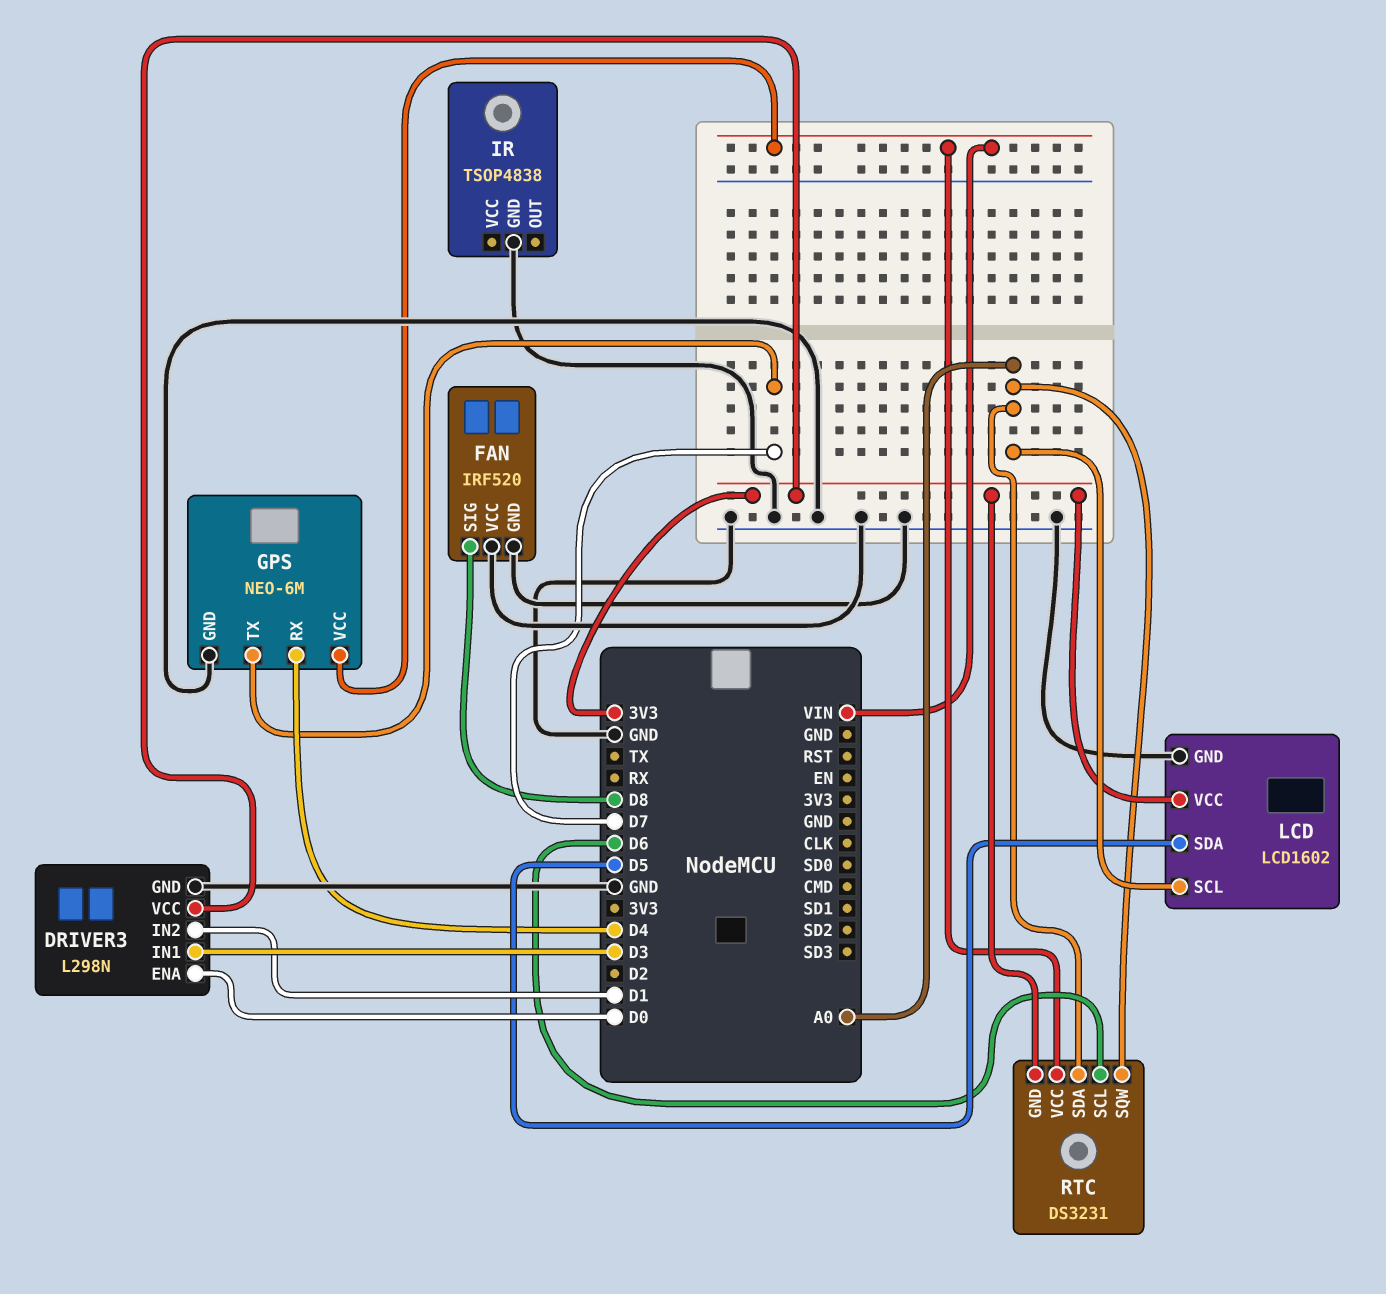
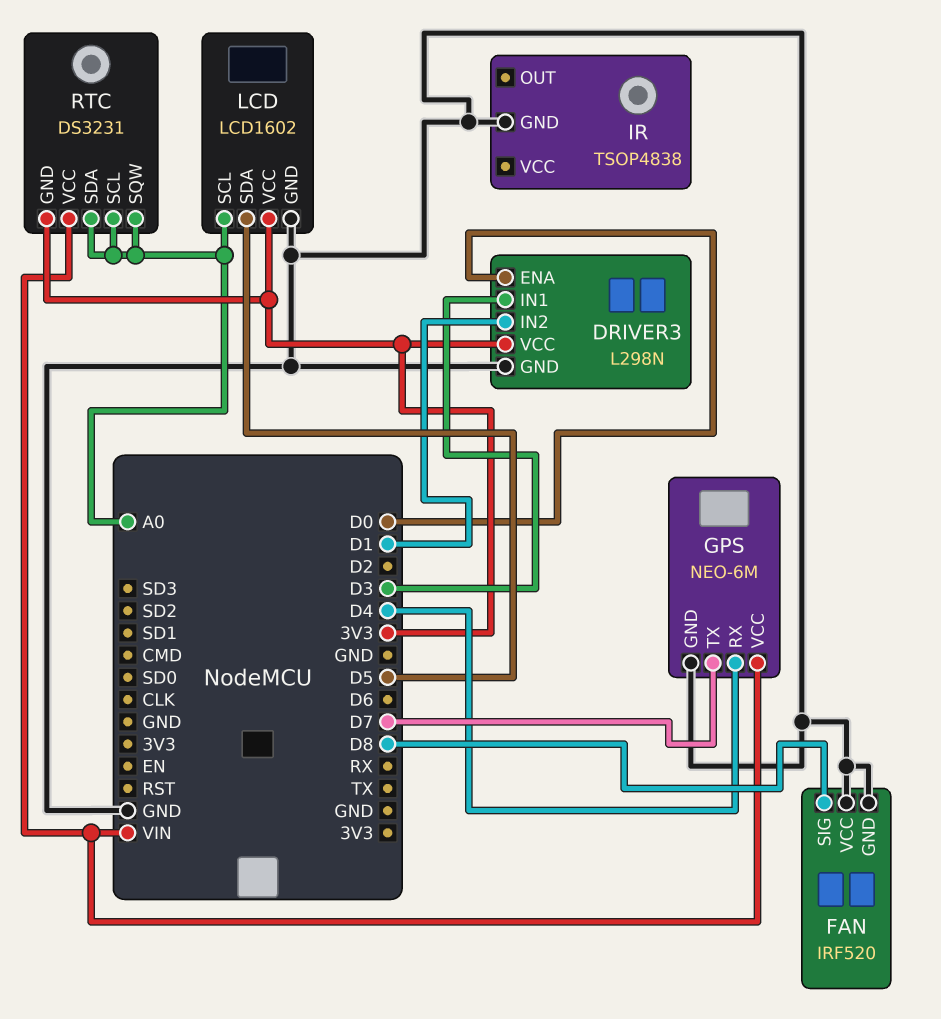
RTC pin SCL: D6 -> A0

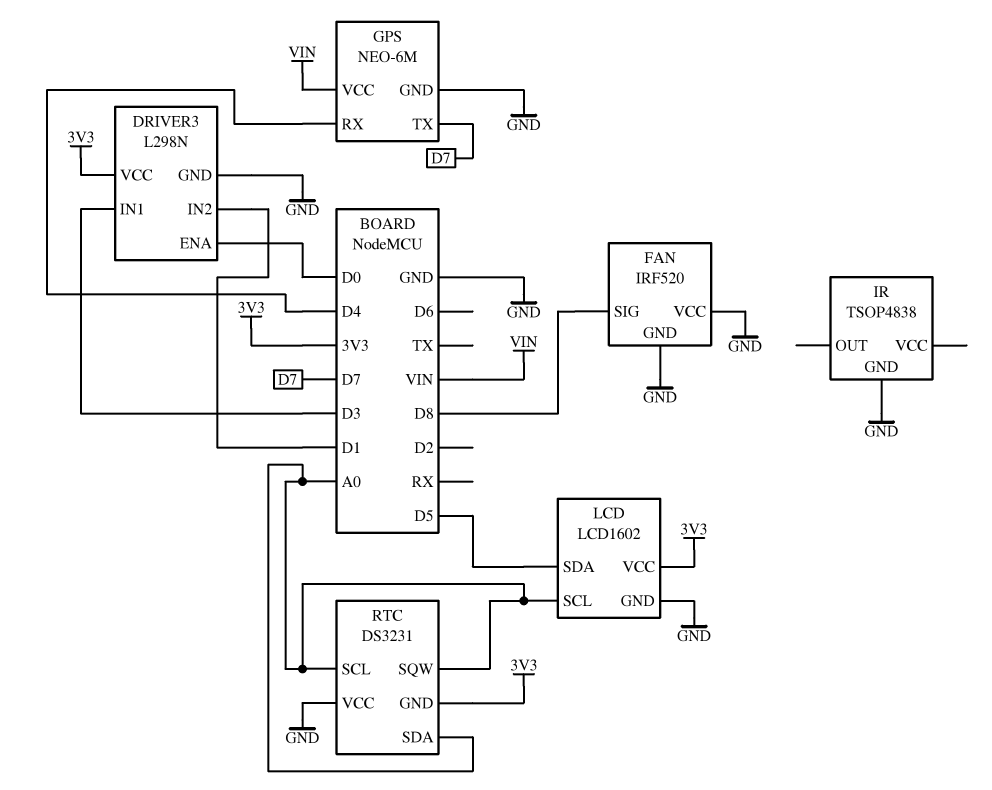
RTC pin VCC: VIN -> GND

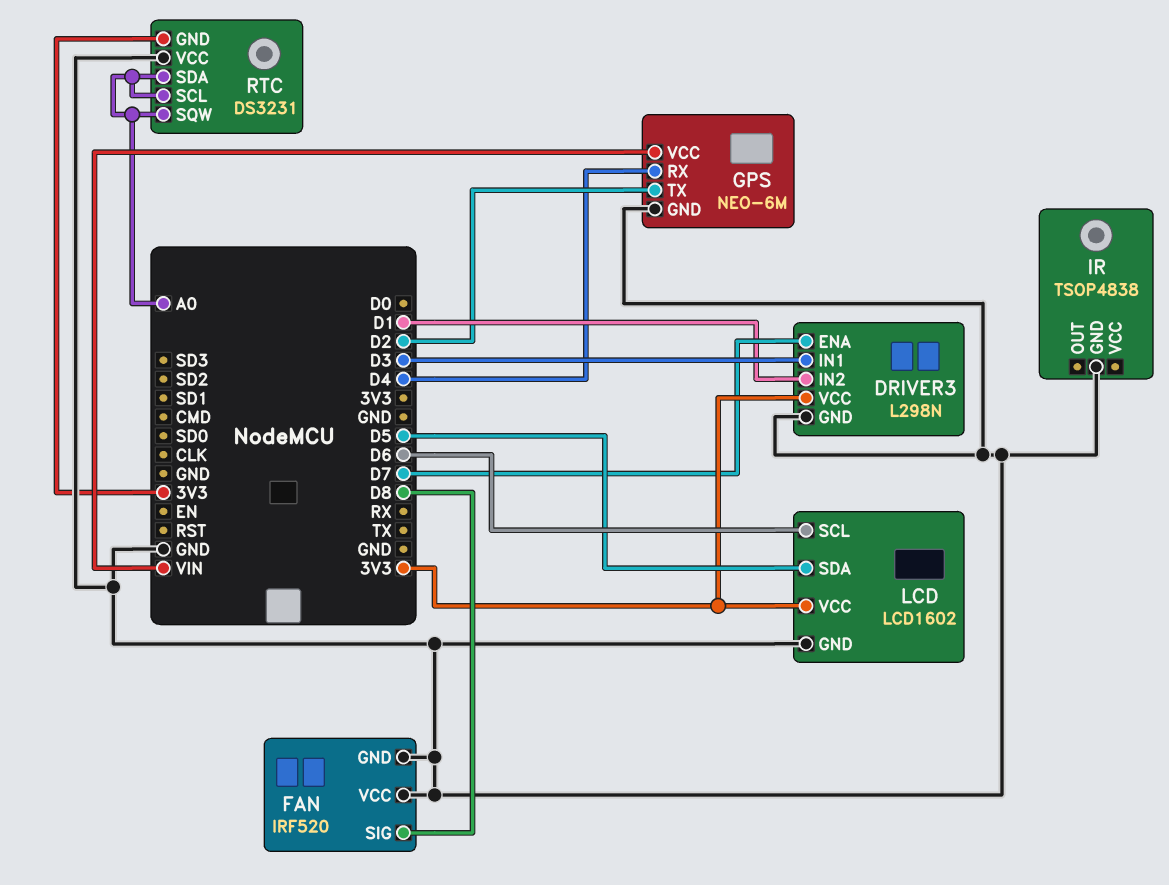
DRIVER3 pin ENA: D0 -> D7
GPS pin TX: D7 -> D2
LCD pin SCL: A0 -> D6

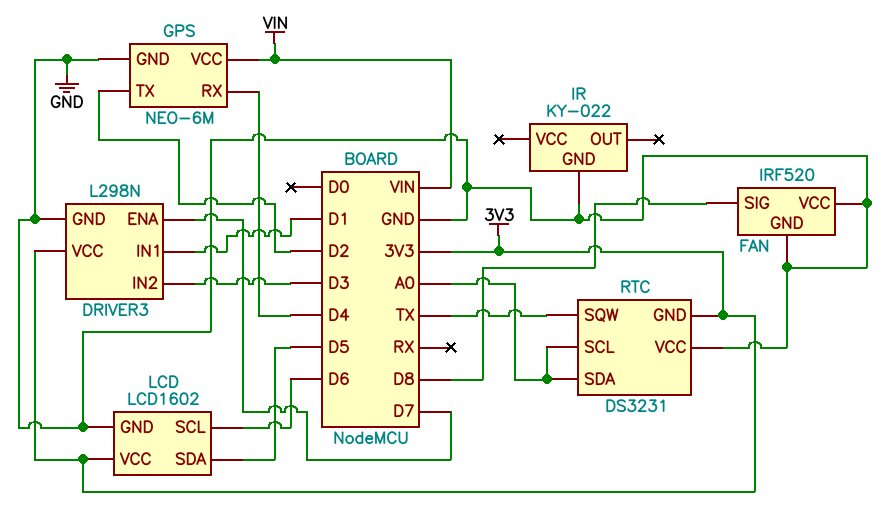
DRIVER3 pin IN1: D3 -> D1
DRIVER3 pin IN2: D1 -> D3
IR: TSOP4838 -> KY-022
RTC pin SQW: A0 -> TX

